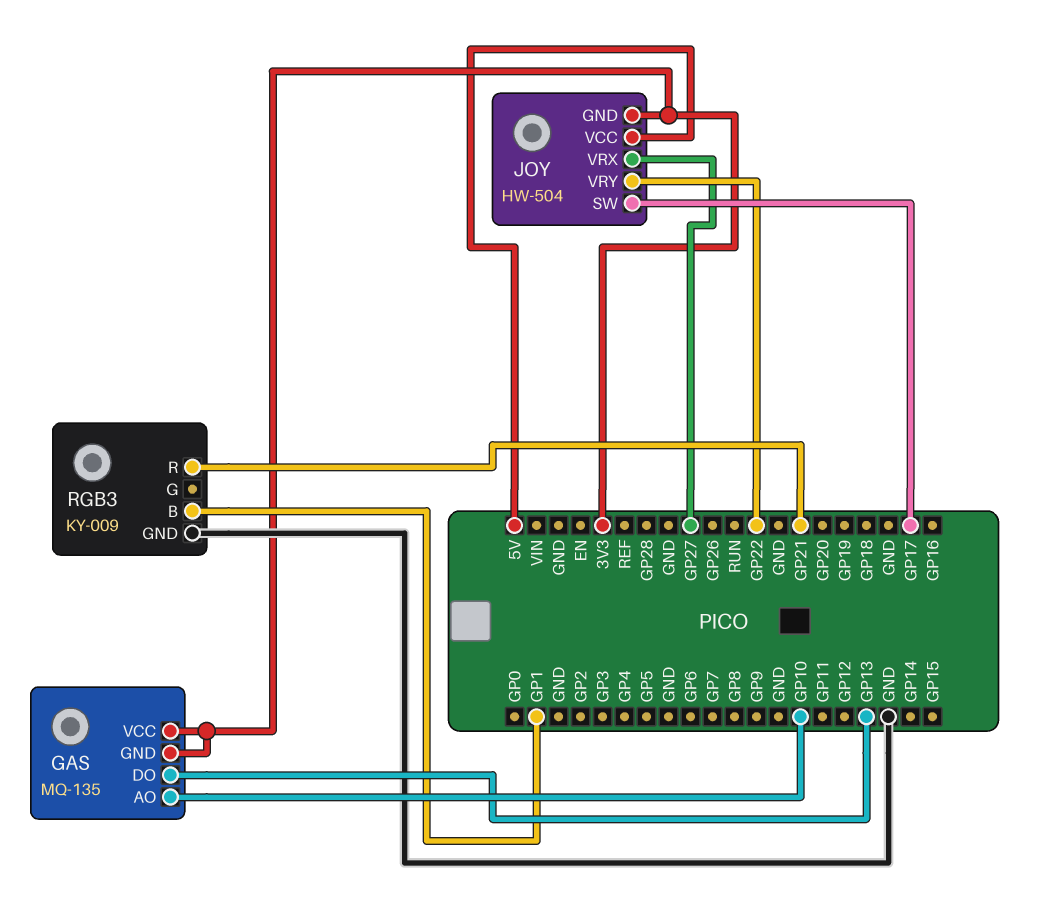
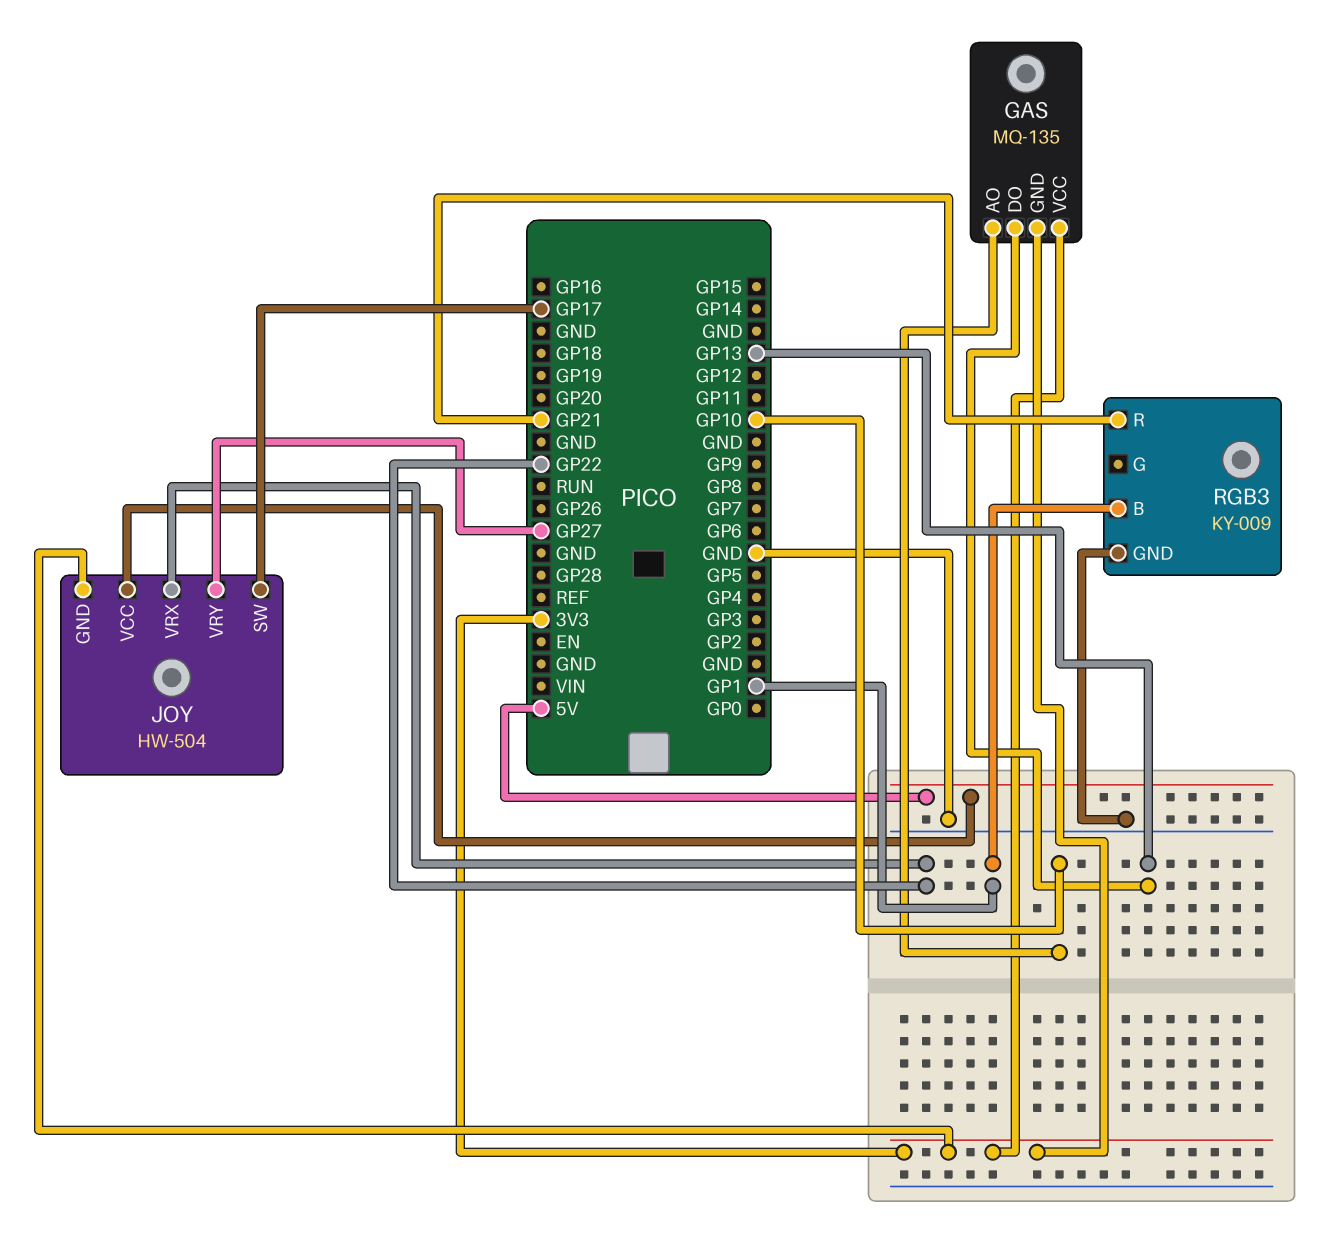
JOY pin VRX: GP27 -> GP22
JOY pin VRY: GP22 -> GP27

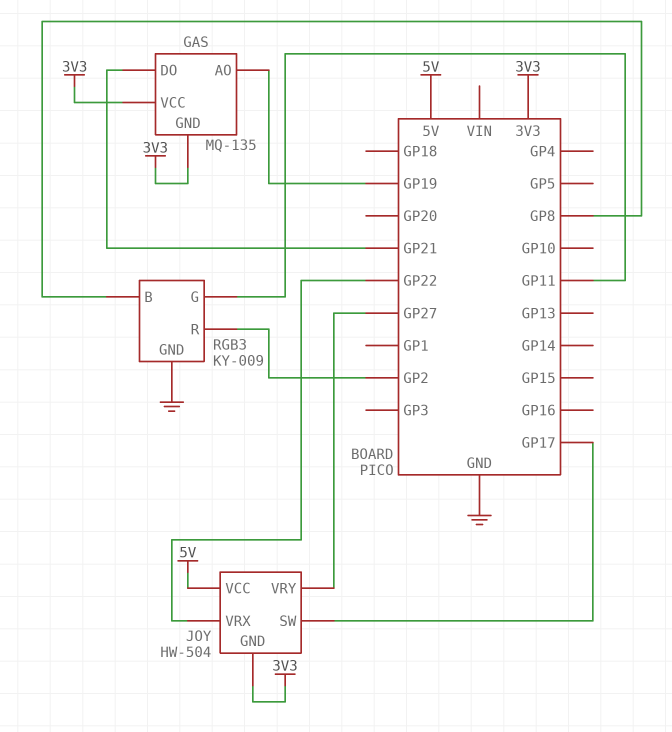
GAS pin AO: GP10 -> GP19
GAS pin DO: GP13 -> GP21
RGB3 pin B: GP1 -> GP8
RGB3 pin G: none -> GP11
RGB3 pin R: GP21 -> GP2

